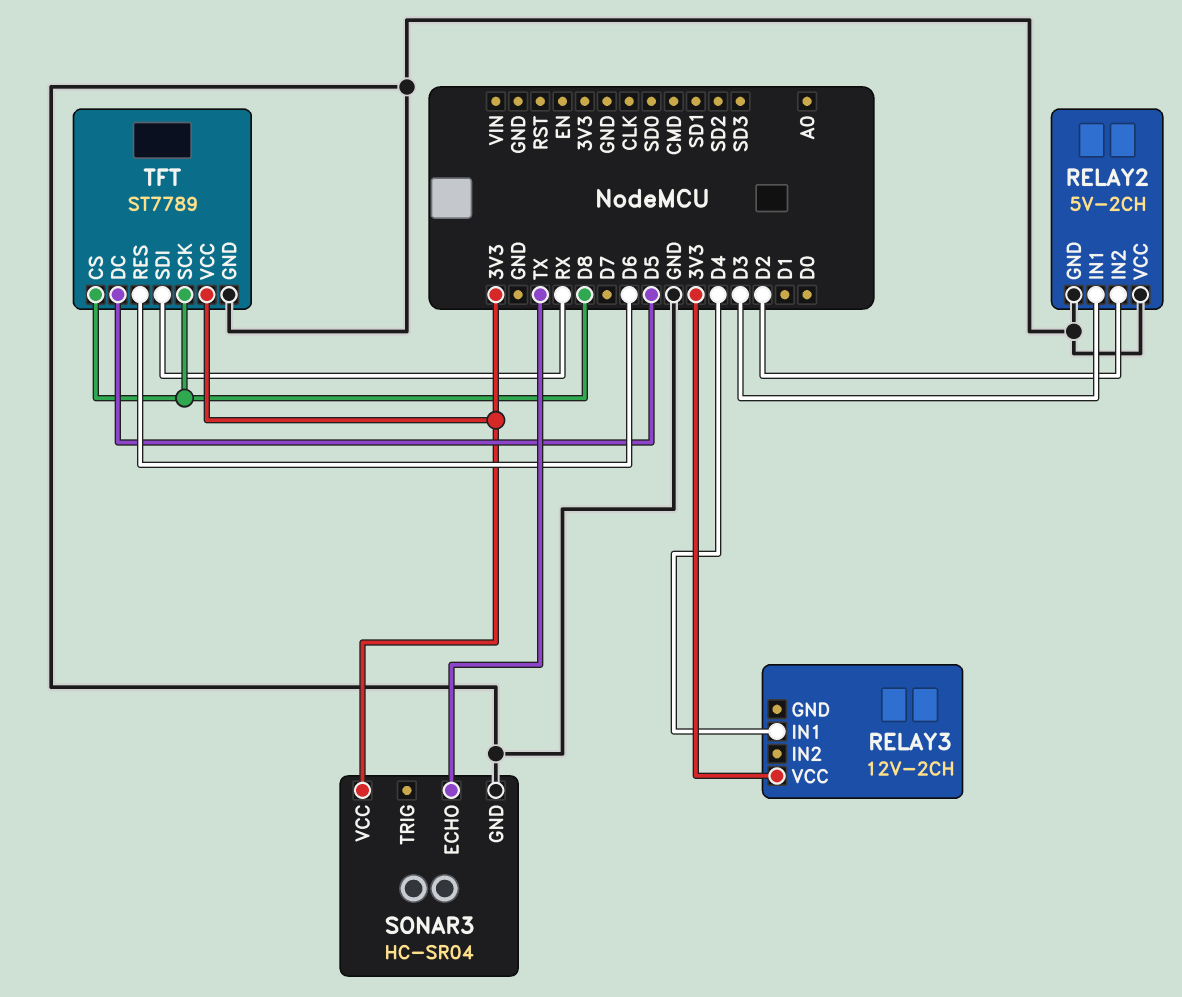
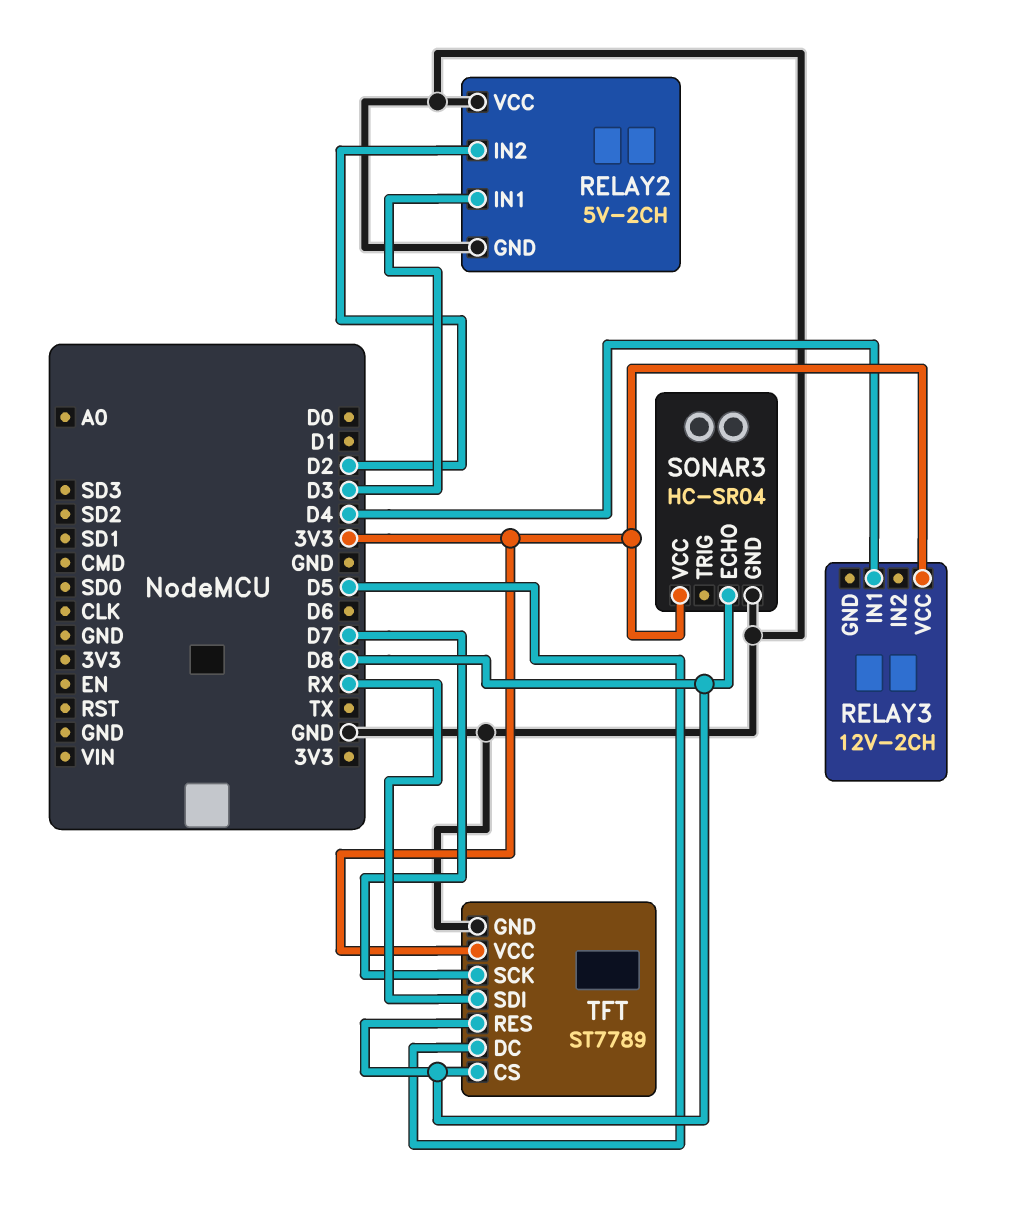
SONAR3 pin ECHO: TX -> D8
TFT pin RES: D6 -> D8
TFT pin SCK: D8 -> D7

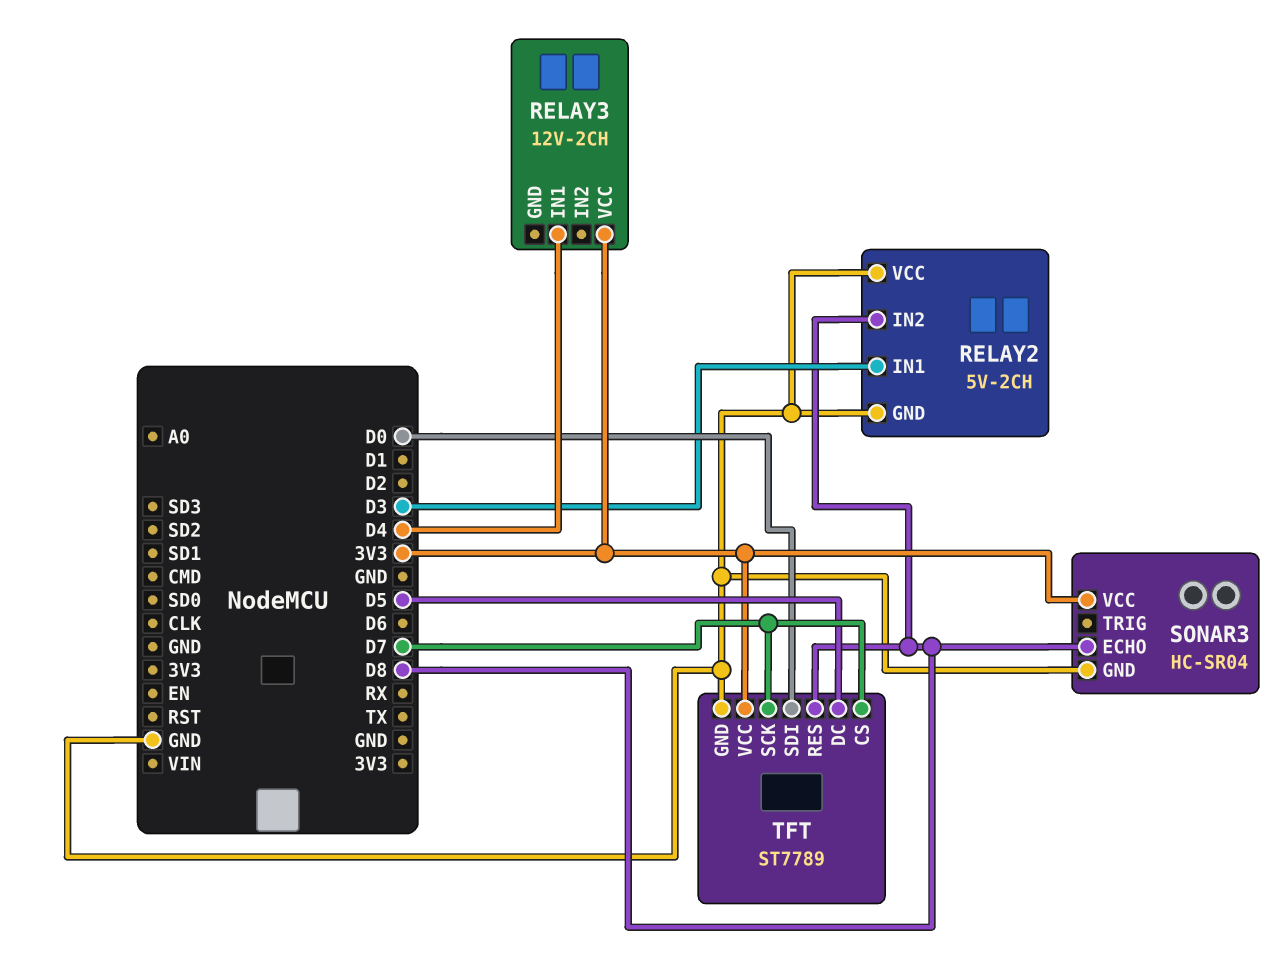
RELAY2 pin IN2: D2 -> D8
TFT pin CS: D8 -> D7
TFT pin SDI: RX -> D0

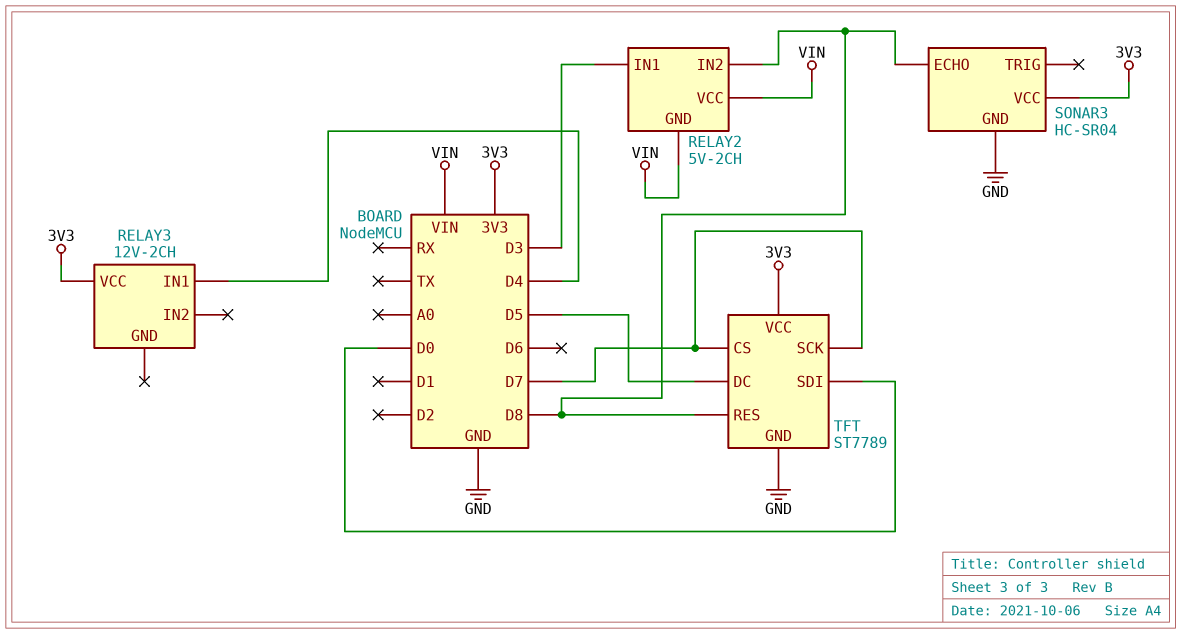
RELAY2 pin GND: GND -> VIN
RELAY2 pin VCC: GND -> VIN

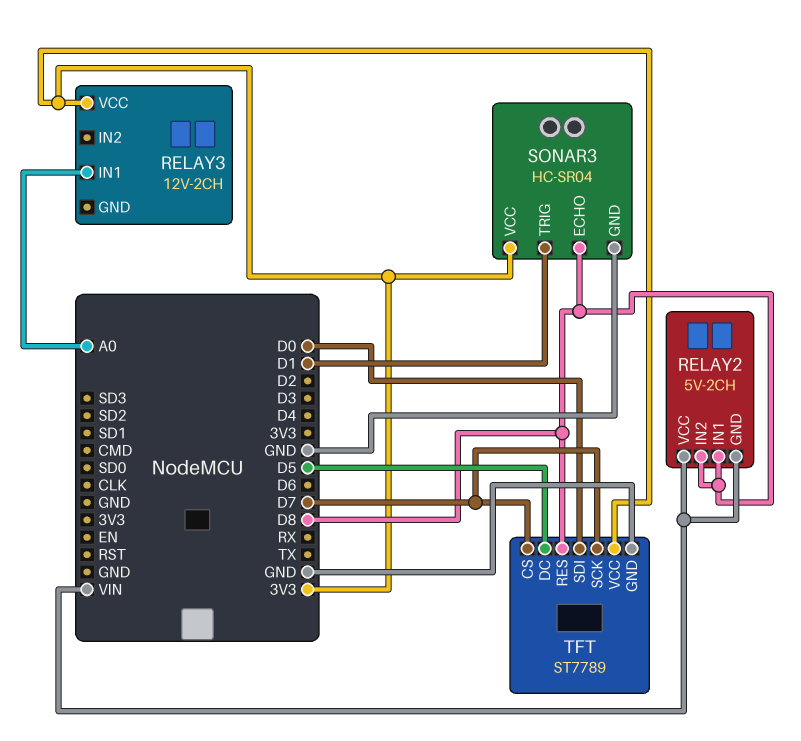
RELAY2 pin IN1: D3 -> D8
RELAY3 pin IN1: D4 -> A0
SONAR3 pin TRIG: none -> D1

